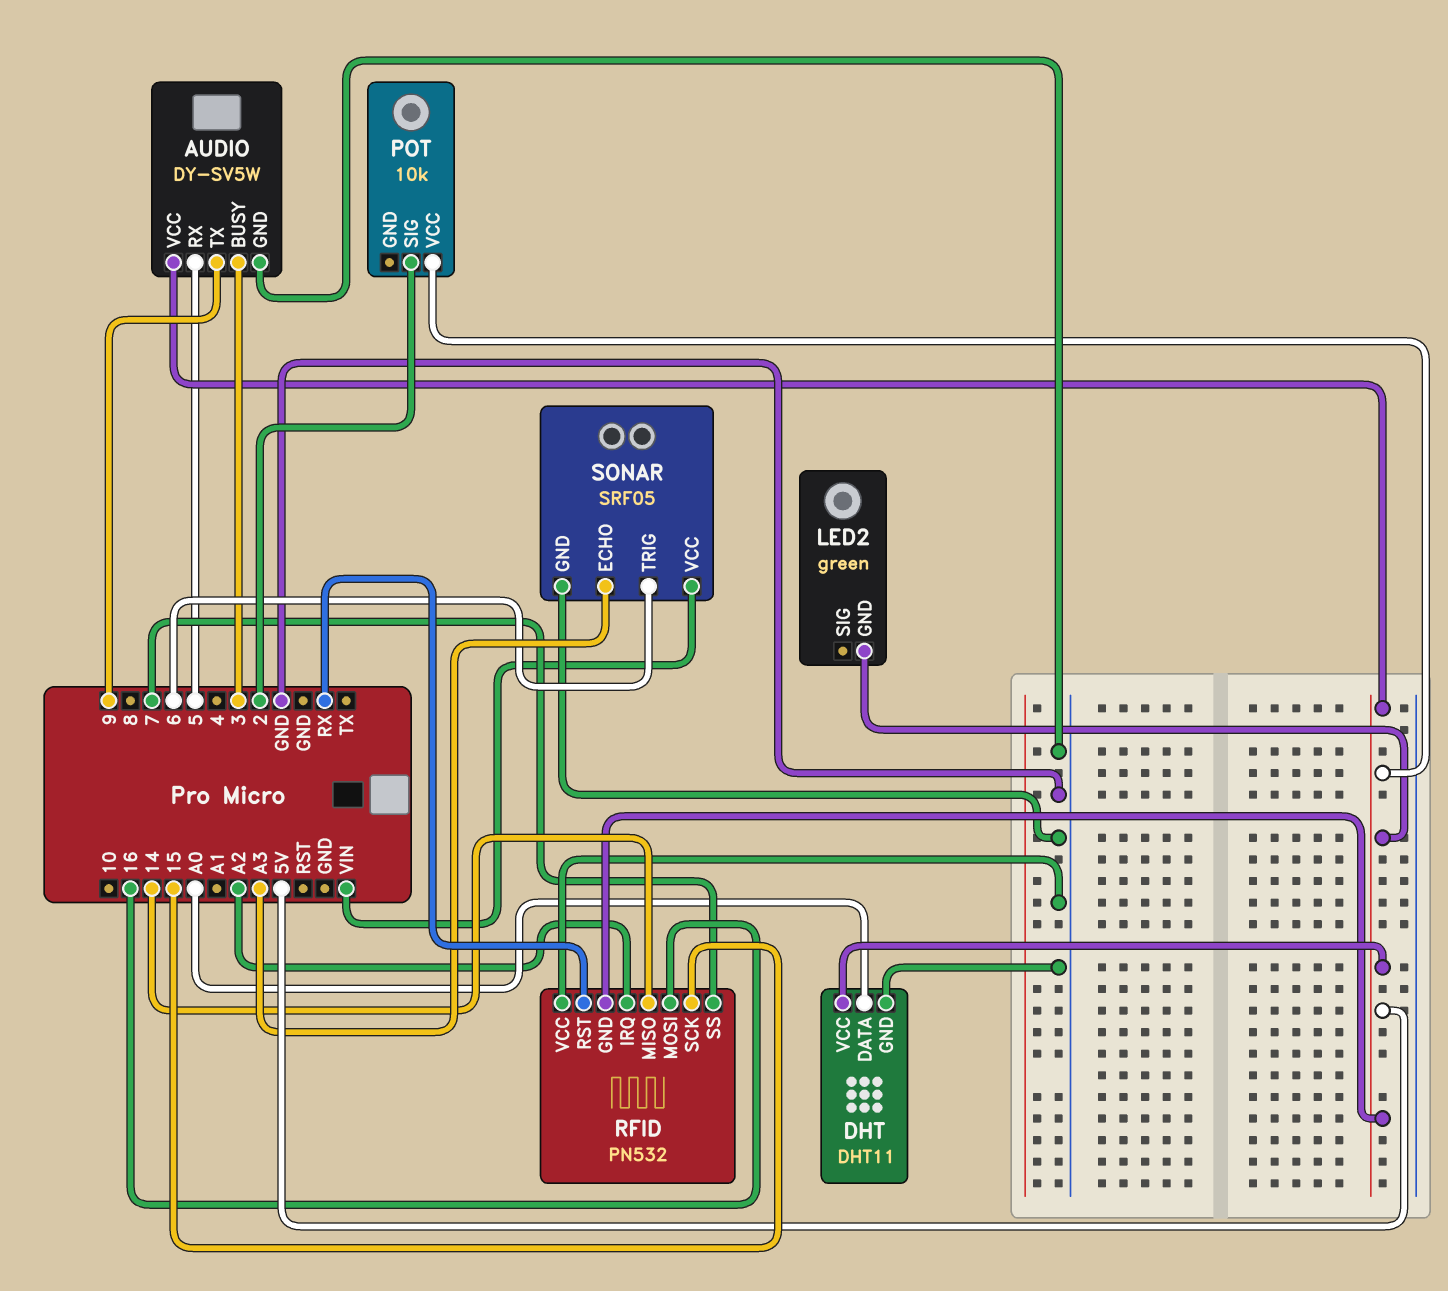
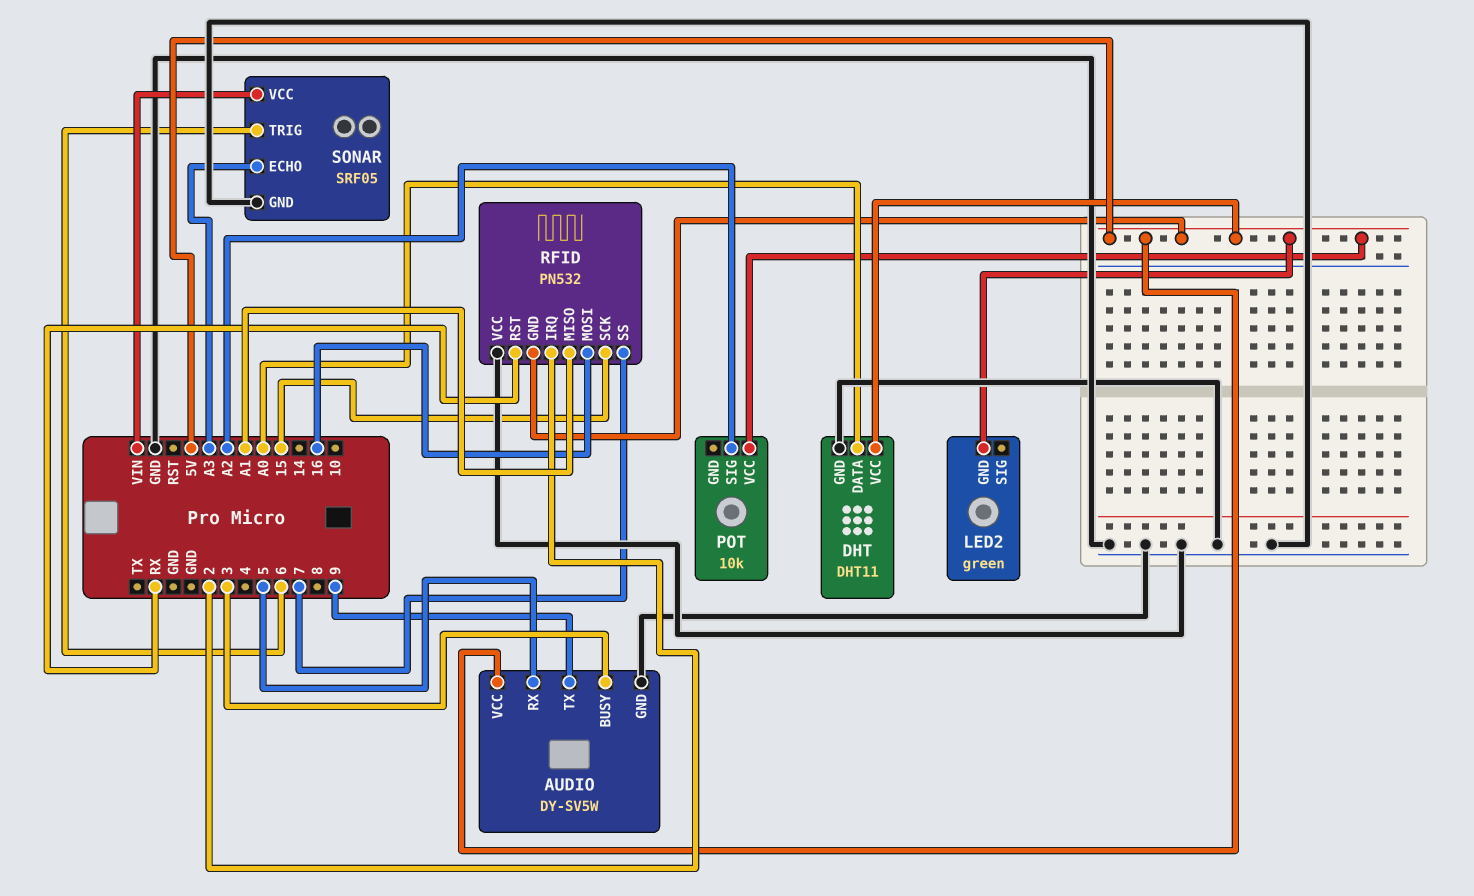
POT pin SIG: 2 -> A2
RFID pin IRQ: A2 -> 2
RFID pin MISO: 14 -> A1

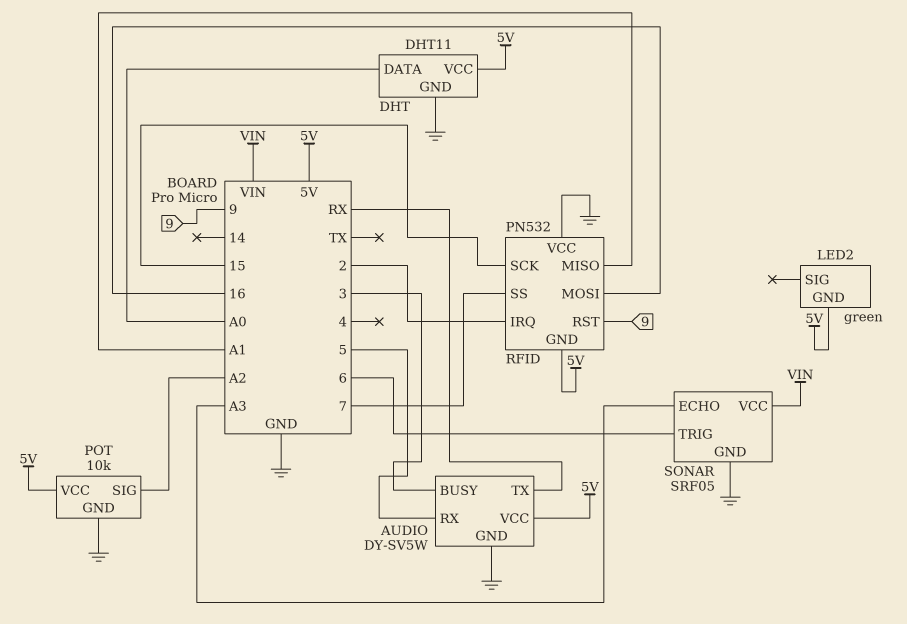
AUDIO pin TX: 9 -> RX
POT pin GND: none -> GND
RFID pin RST: RX -> 9

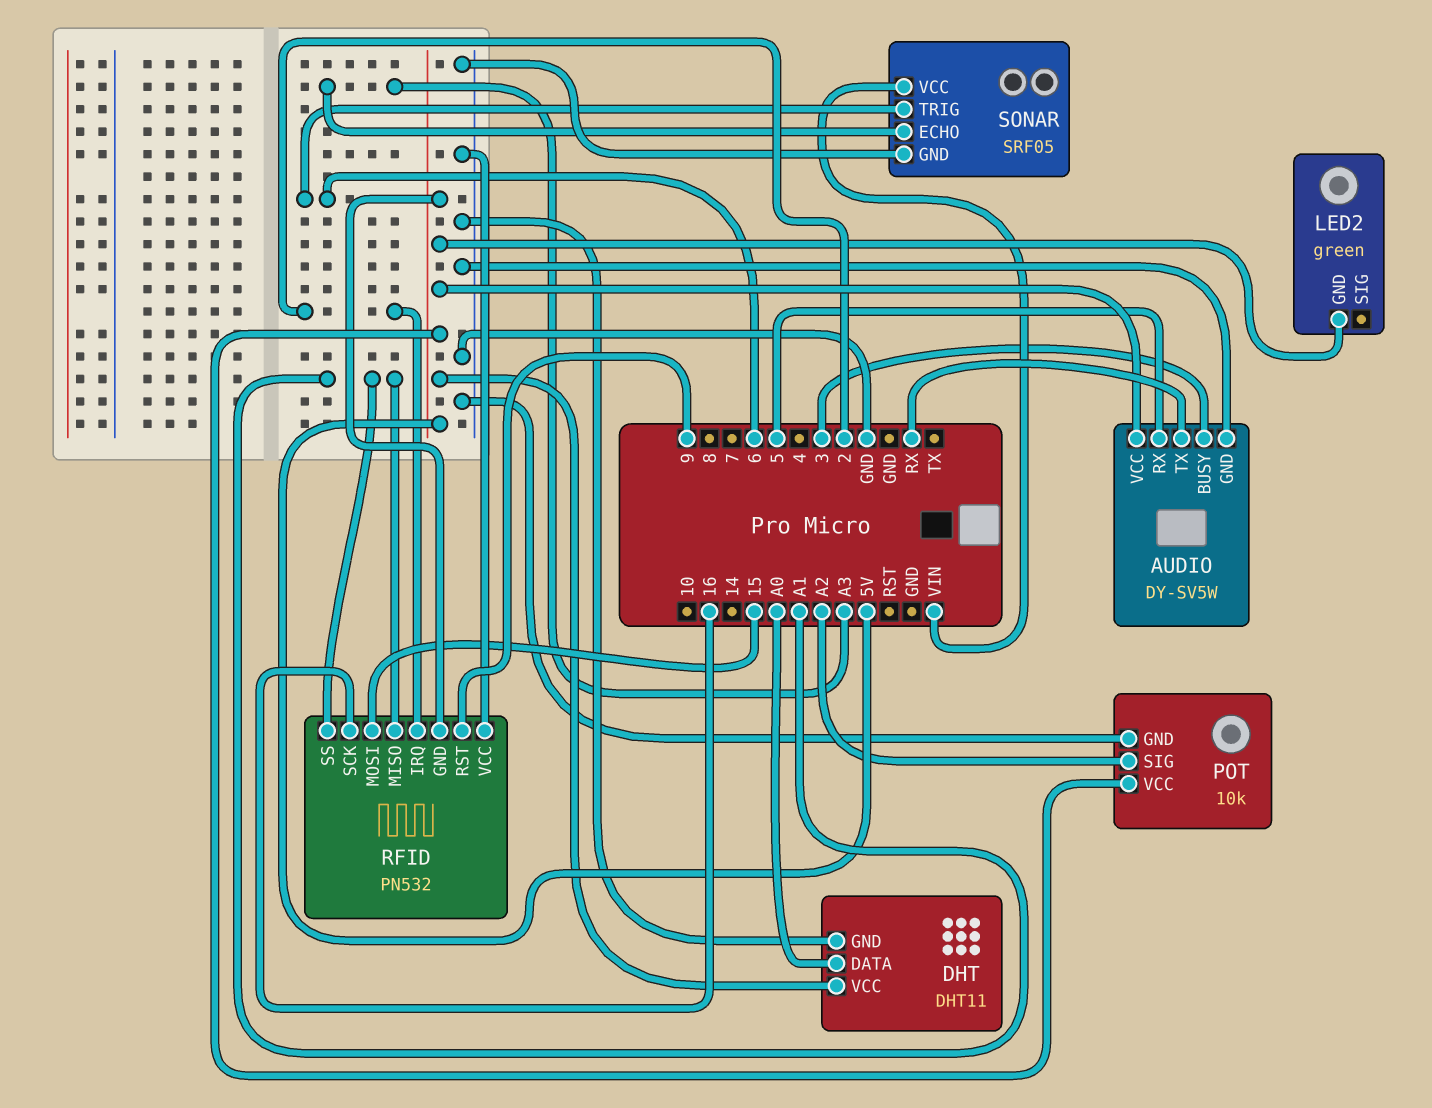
RFID pin MOSI: 16 -> 15
RFID pin SCK: 15 -> 16
RFID pin SS: 7 -> A1

